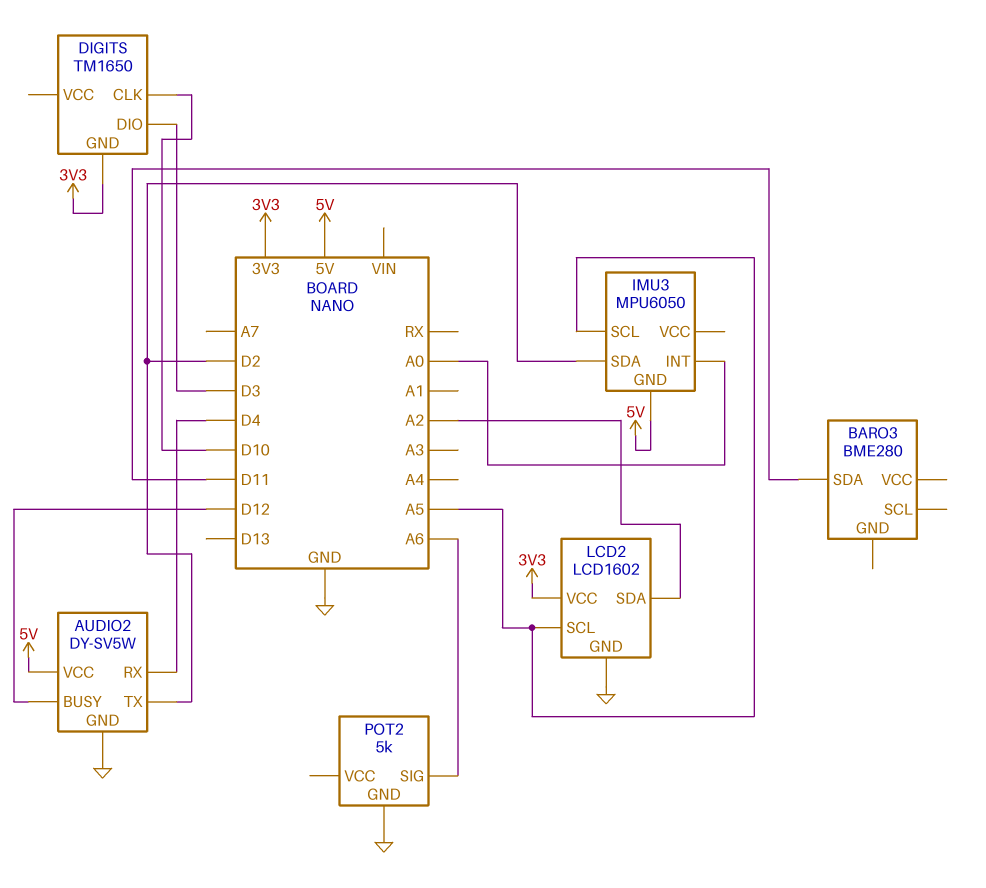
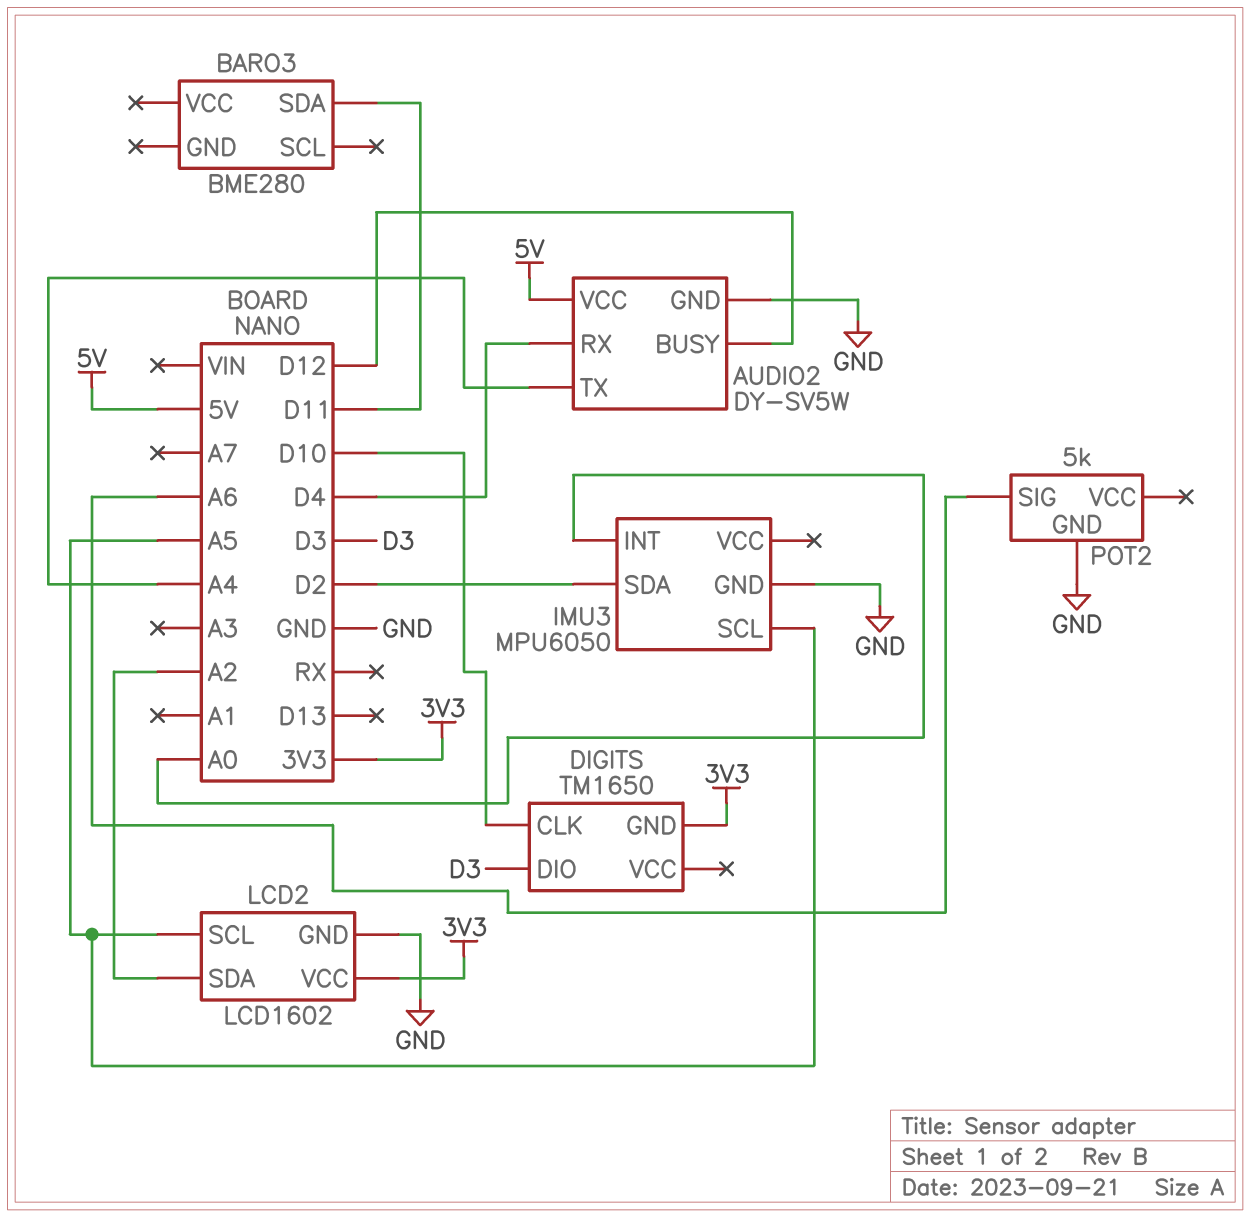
AUDIO2 pin TX: D2 -> A4
IMU3 pin GND: 5V -> GND

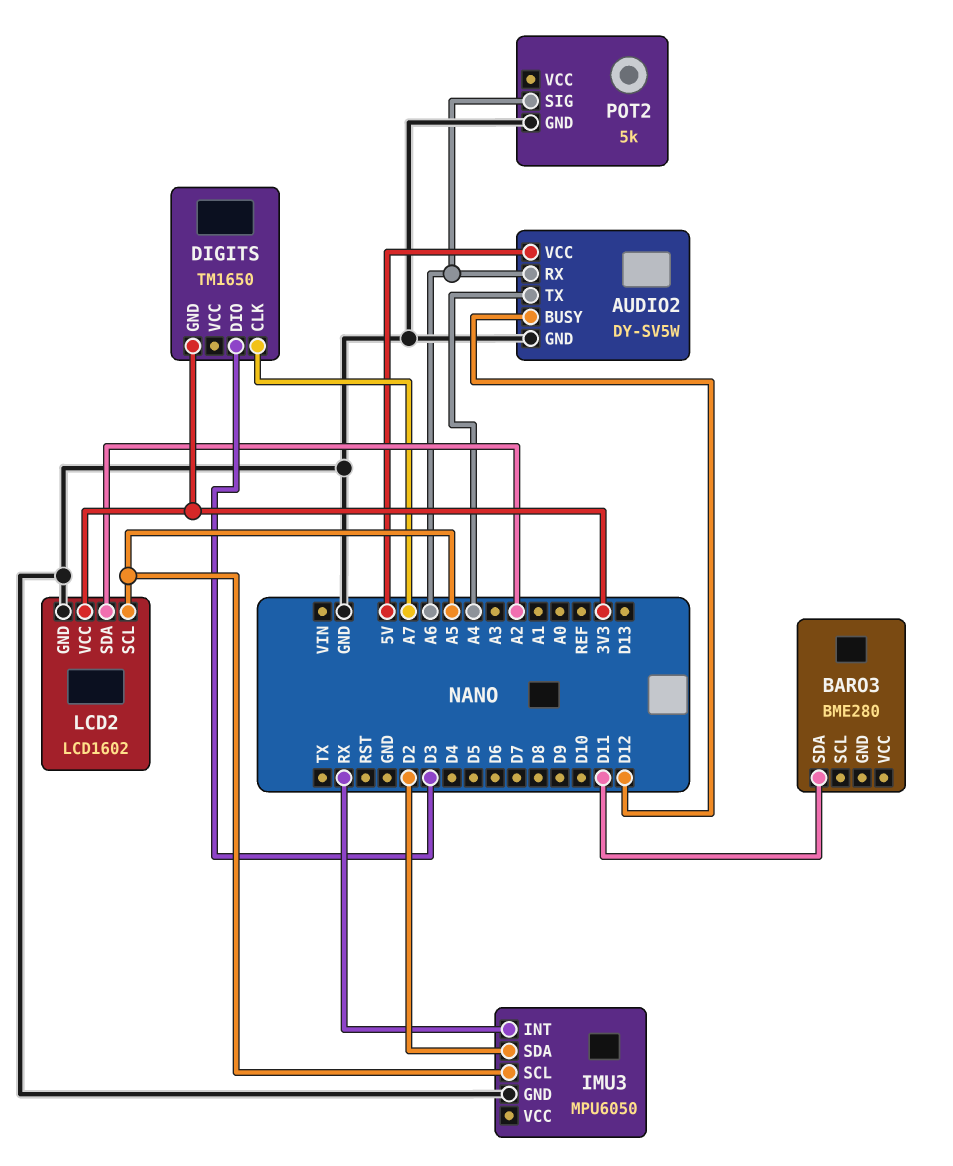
AUDIO2 pin RX: D4 -> A6
DIGITS pin CLK: D10 -> A7
IMU3 pin INT: A0 -> RX

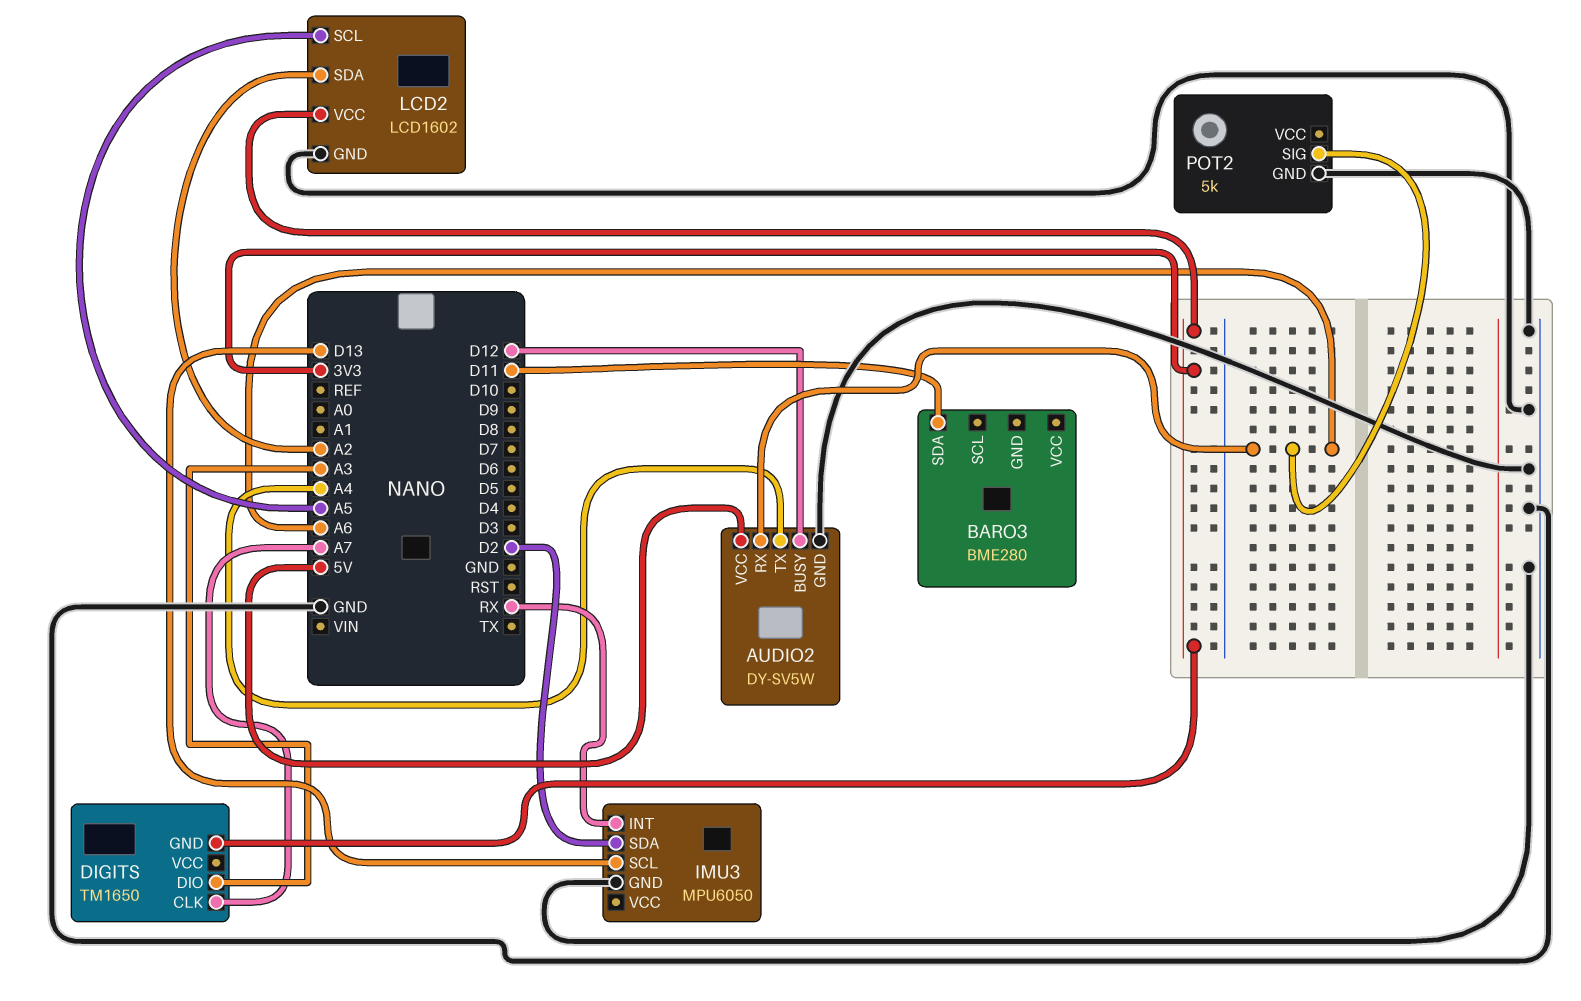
DIGITS pin DIO: D3 -> A3
IMU3 pin SCL: A5 -> D13

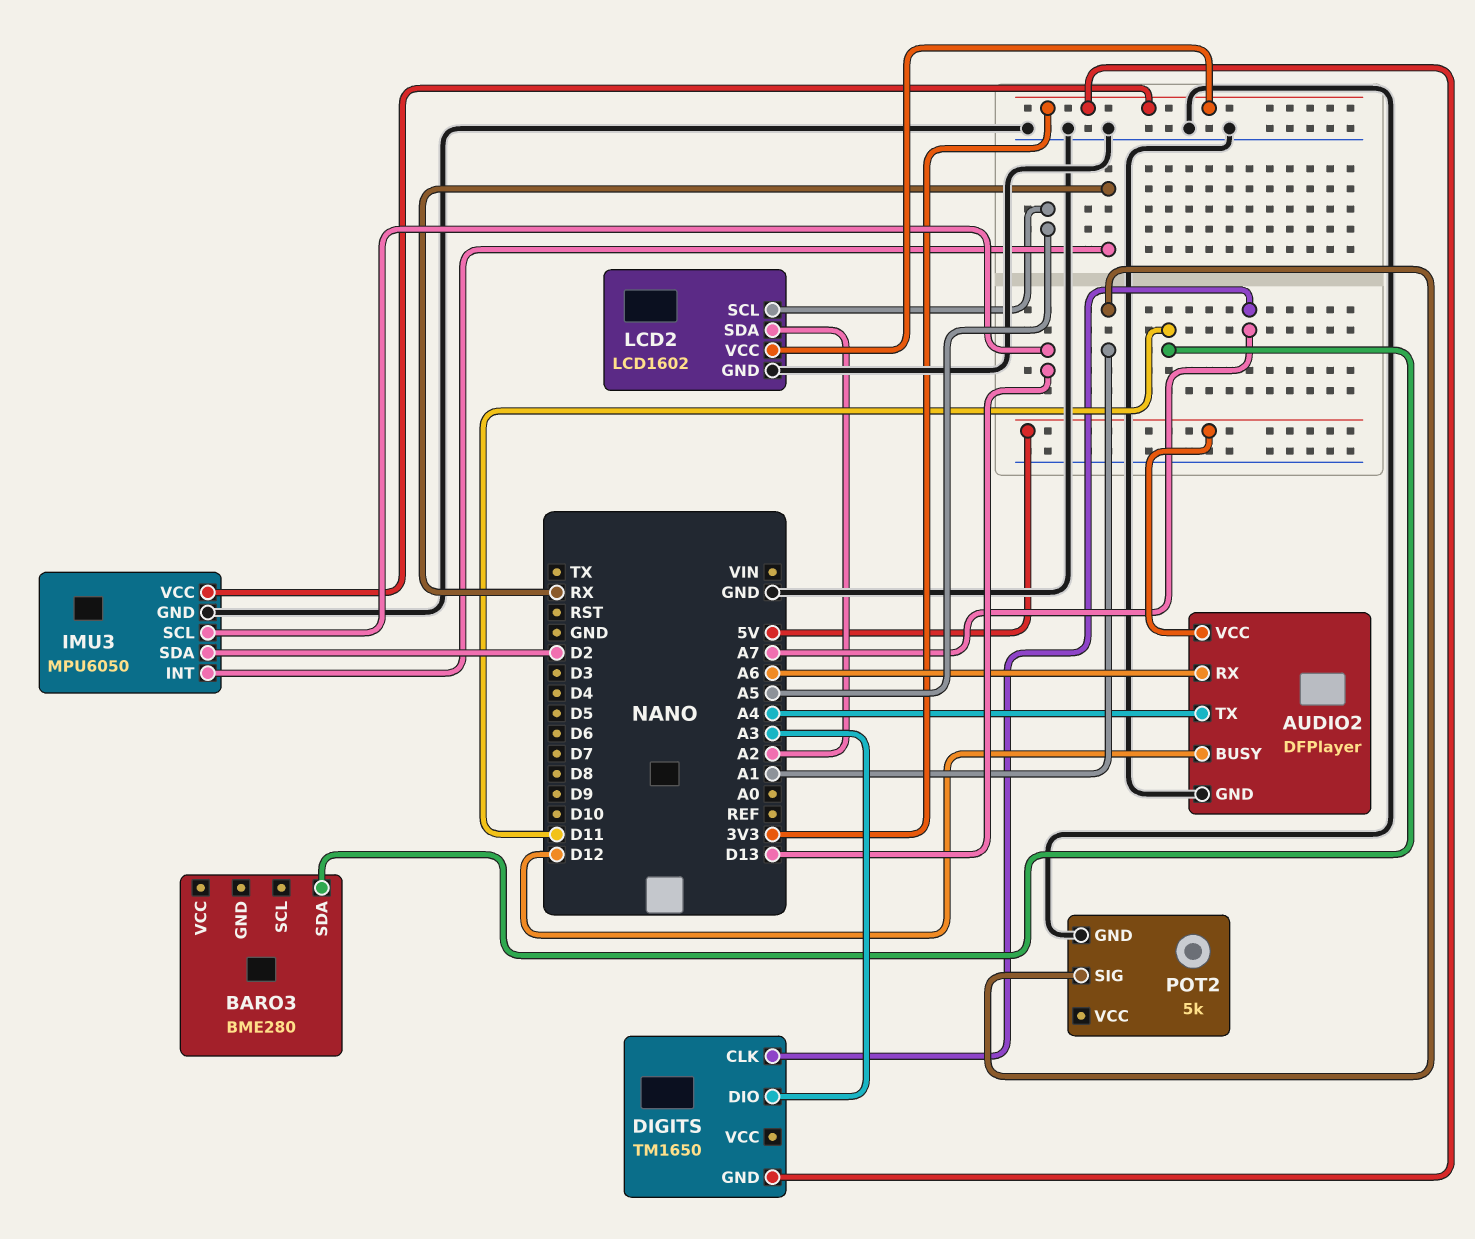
AUDIO2: DY-SV5W -> DFPlayer
IMU3 pin VCC: none -> 3V3
POT2 pin SIG: A6 -> A1

